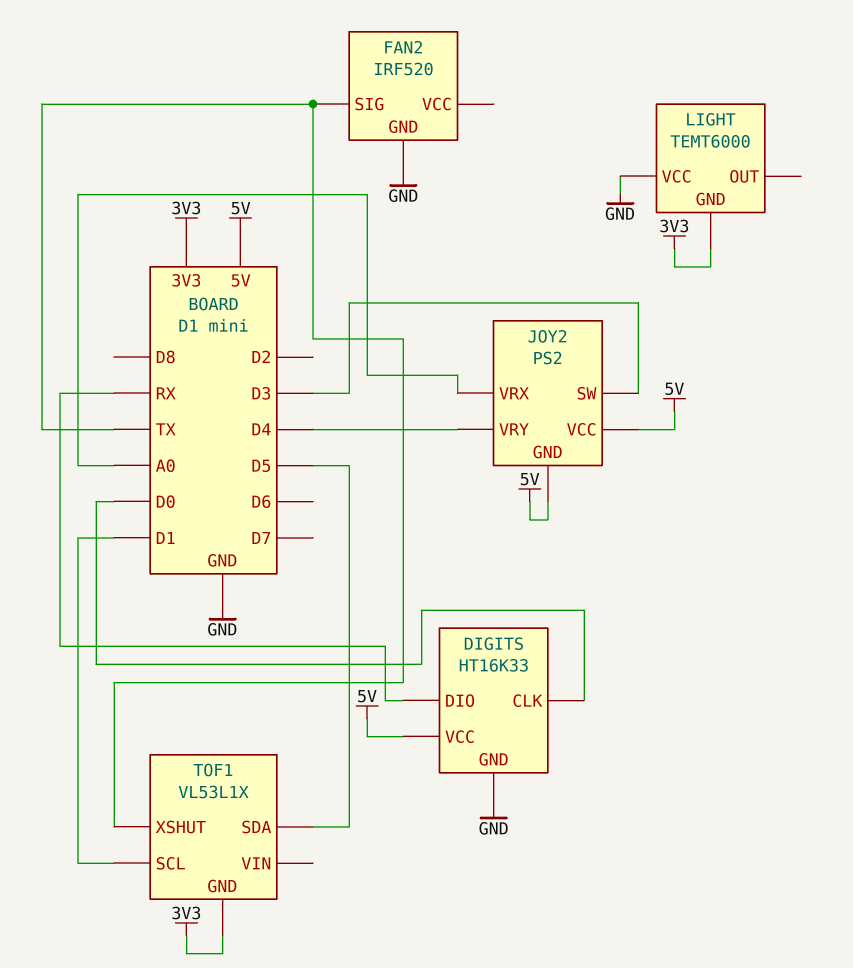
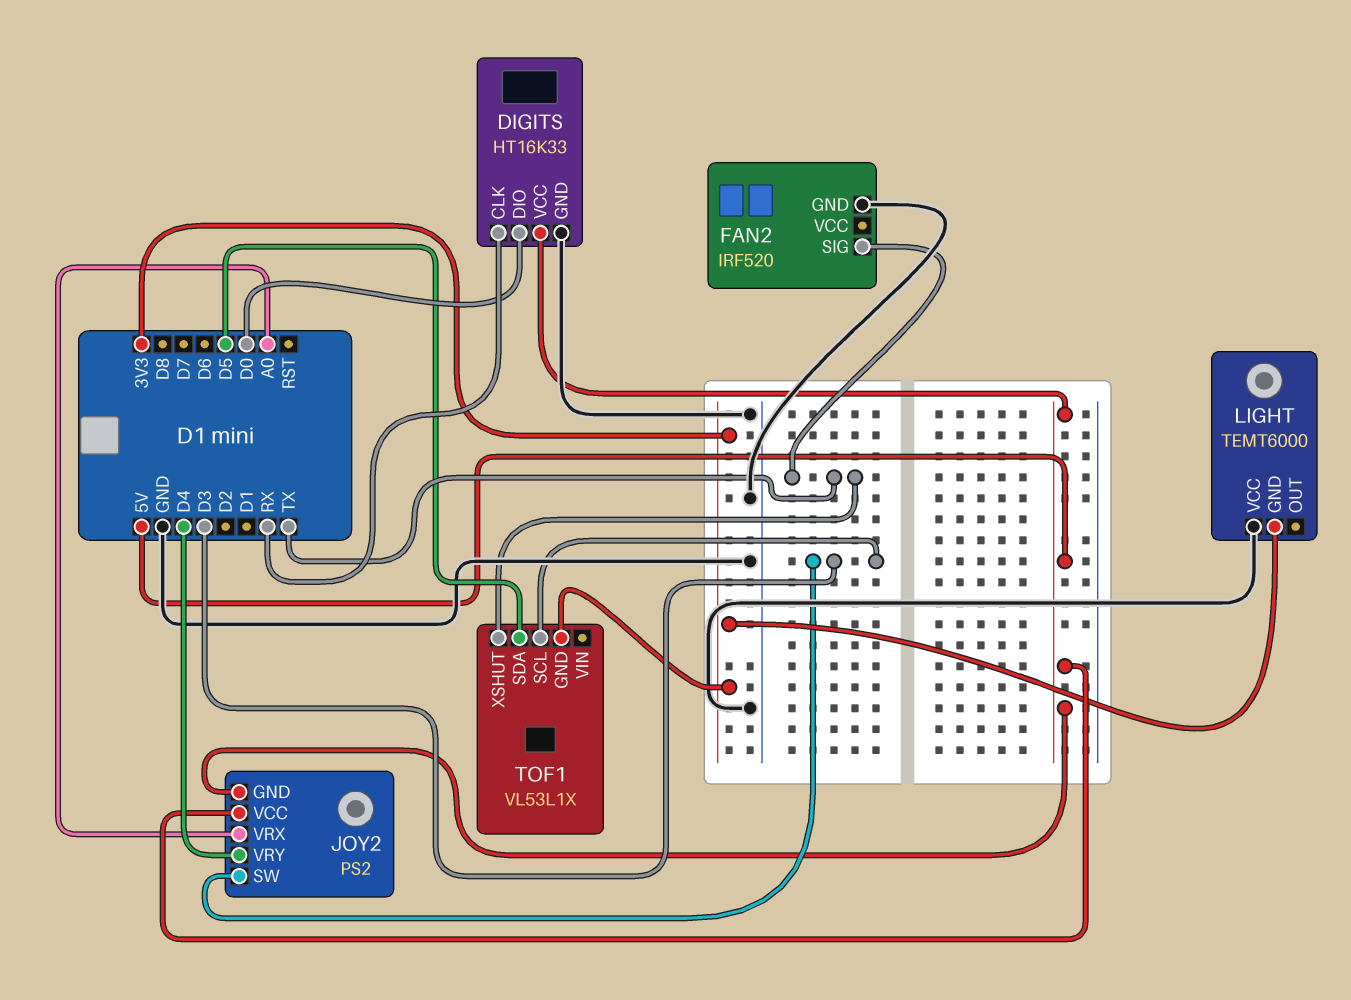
DIGITS pin CLK: D0 -> RX
DIGITS pin DIO: RX -> D0
TOF1 pin SCL: D1 -> D3

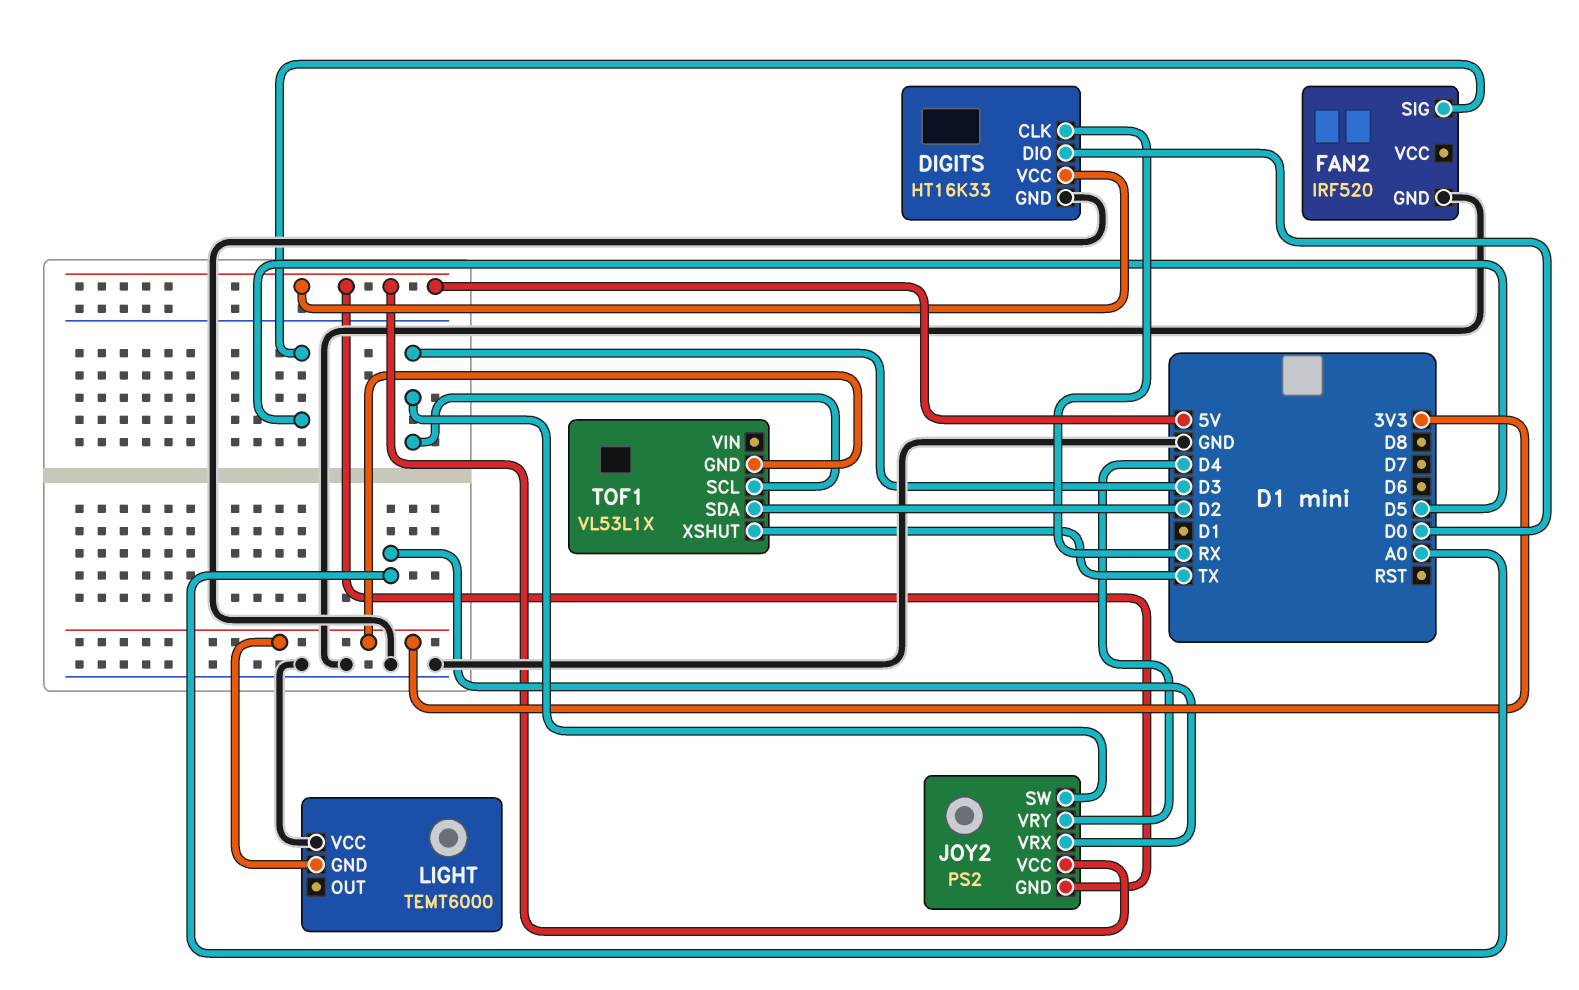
FAN2 pin SIG: TX -> D5
TOF1 pin SDA: D5 -> D2

